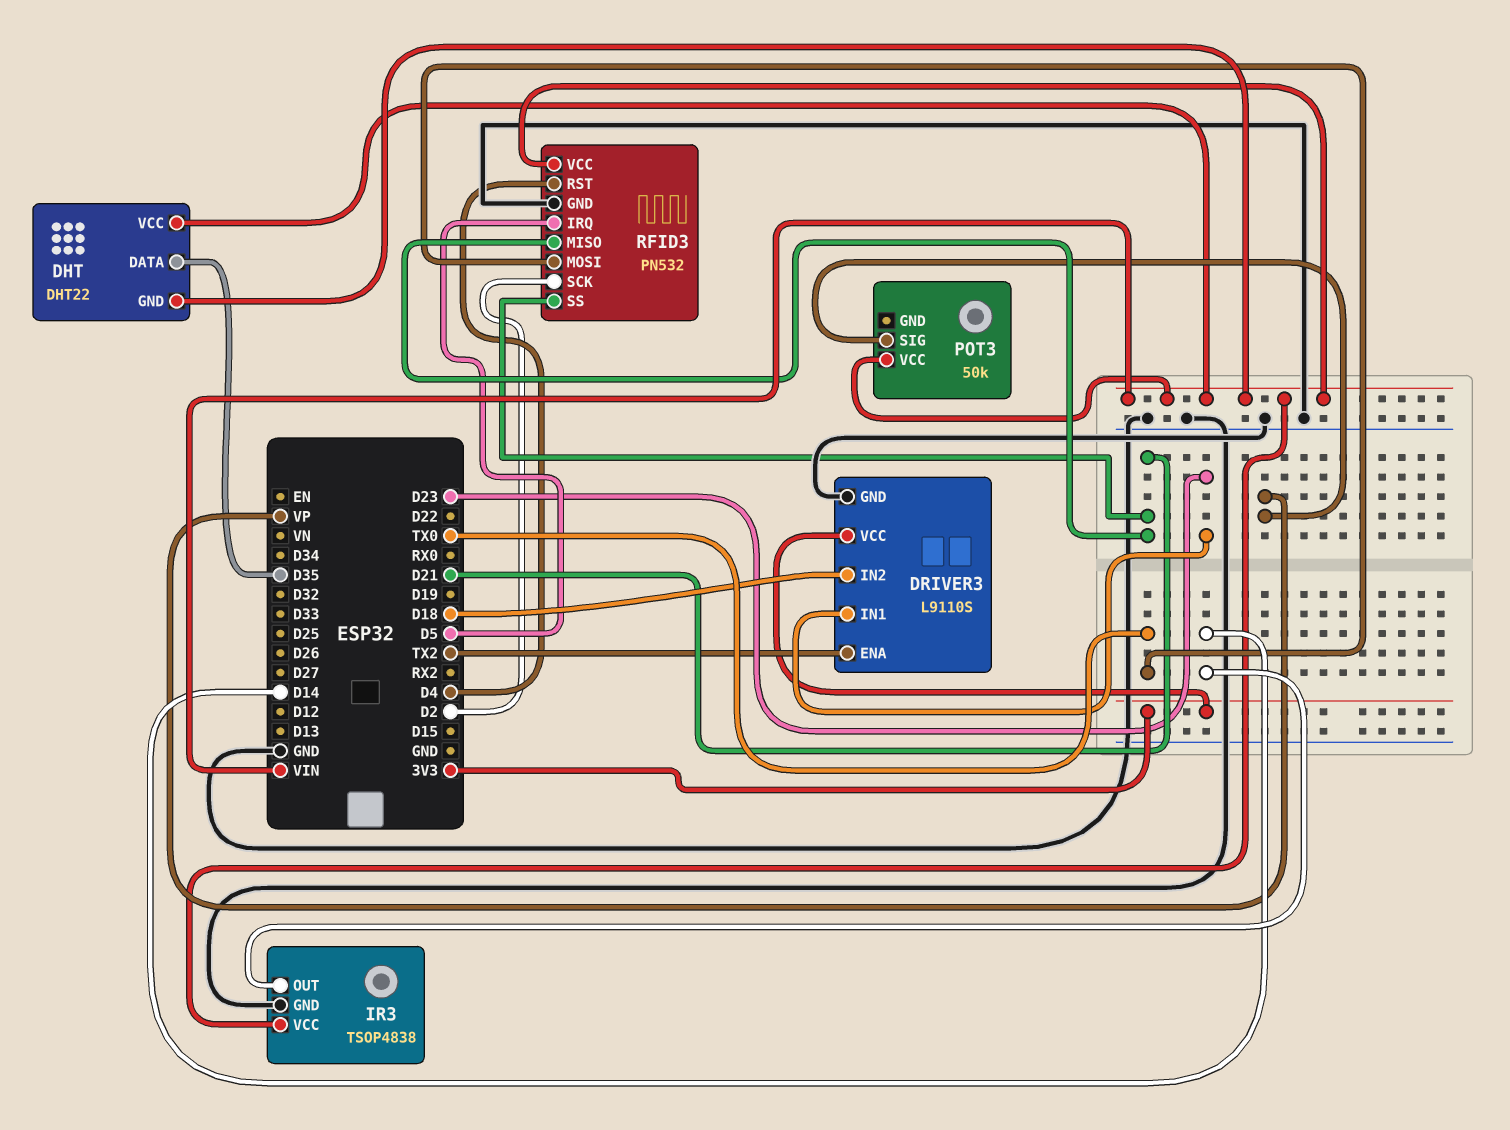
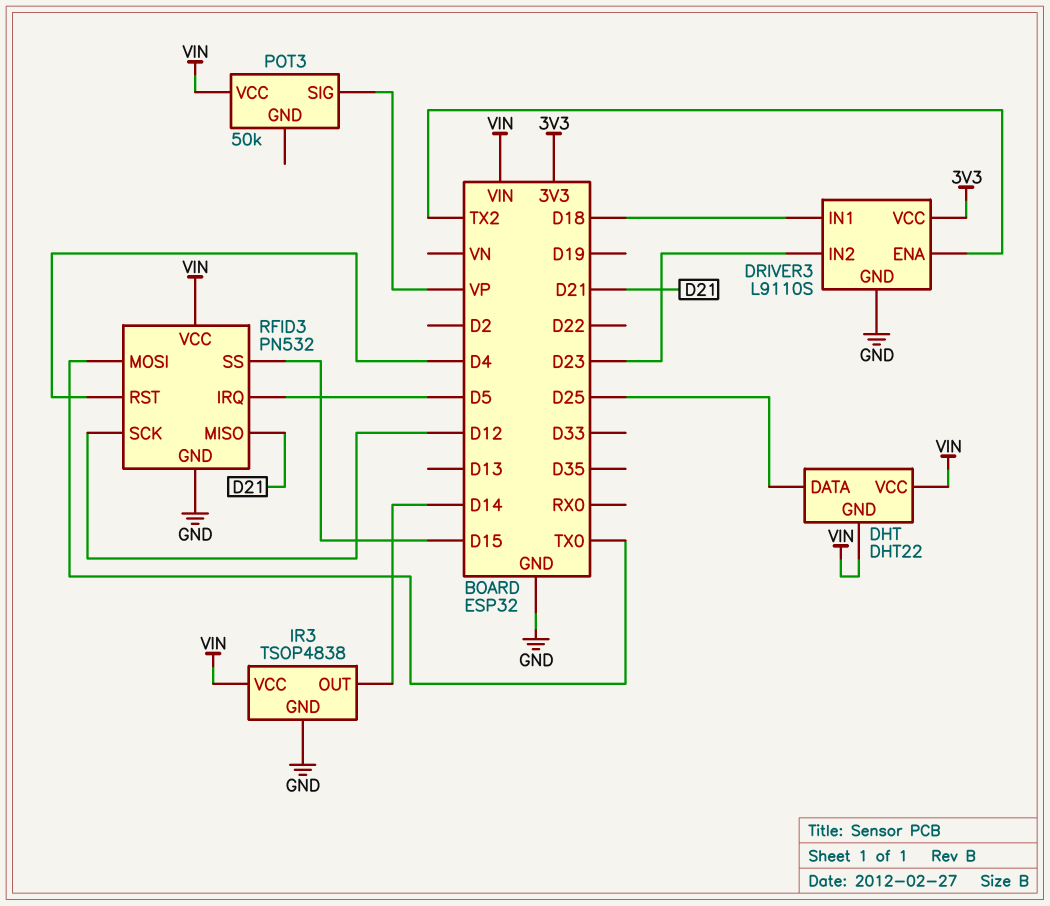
DHT pin DATA: D35 -> D25
DRIVER3 pin IN1: D23 -> D18
DRIVER3 pin IN2: D18 -> D23
RFID3 pin SCK: D2 -> D12
RFID3 pin SS: D21 -> D15

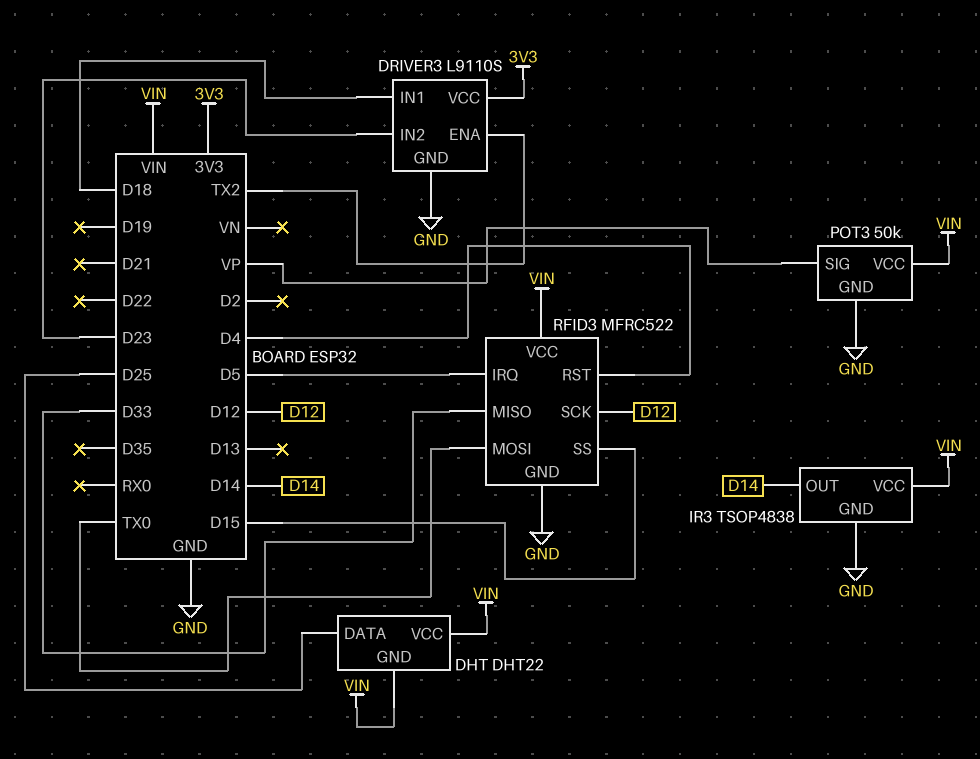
POT3 pin GND: none -> GND
RFID3: PN532 -> MFRC522
RFID3 pin MISO: D21 -> D33

